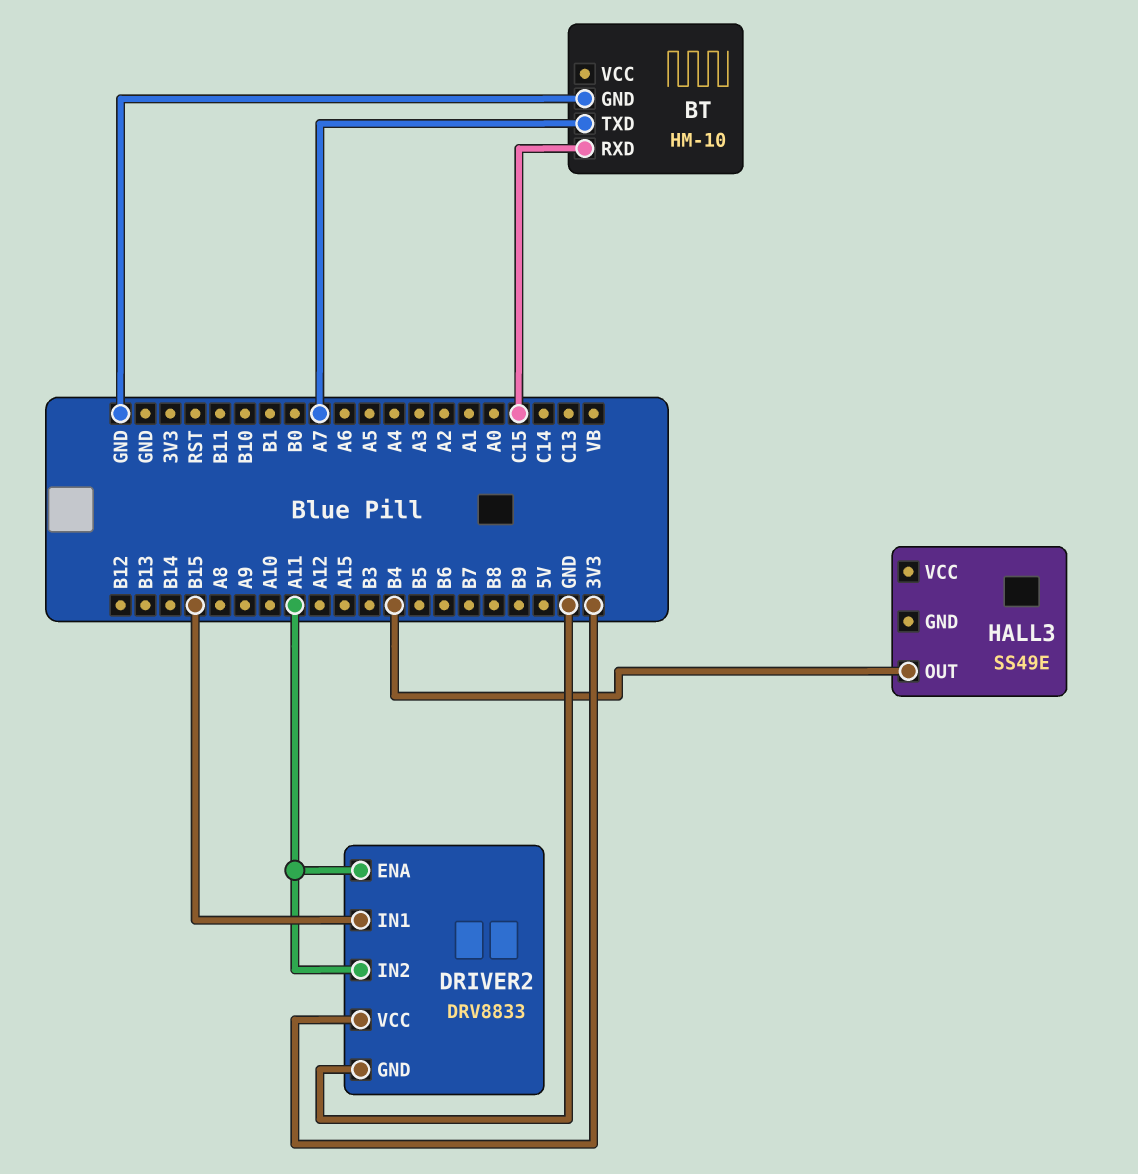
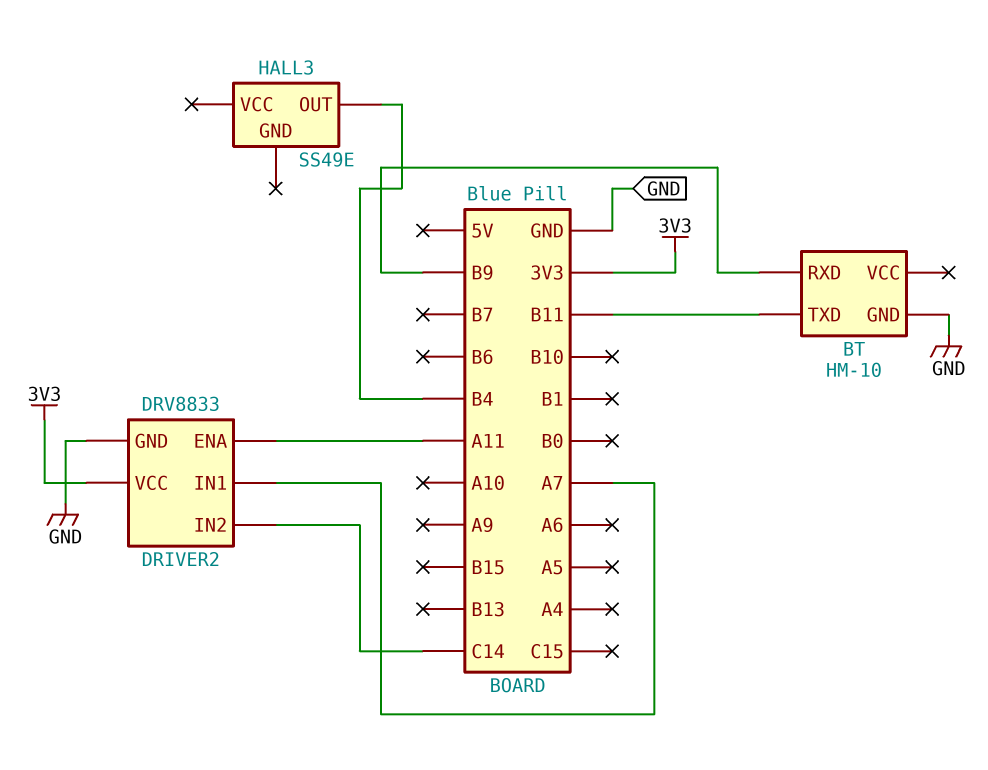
BT pin RXD: C15 -> B9
BT pin TXD: A7 -> B11
DRIVER2 pin IN1: B15 -> A7
DRIVER2 pin IN2: A11 -> C14

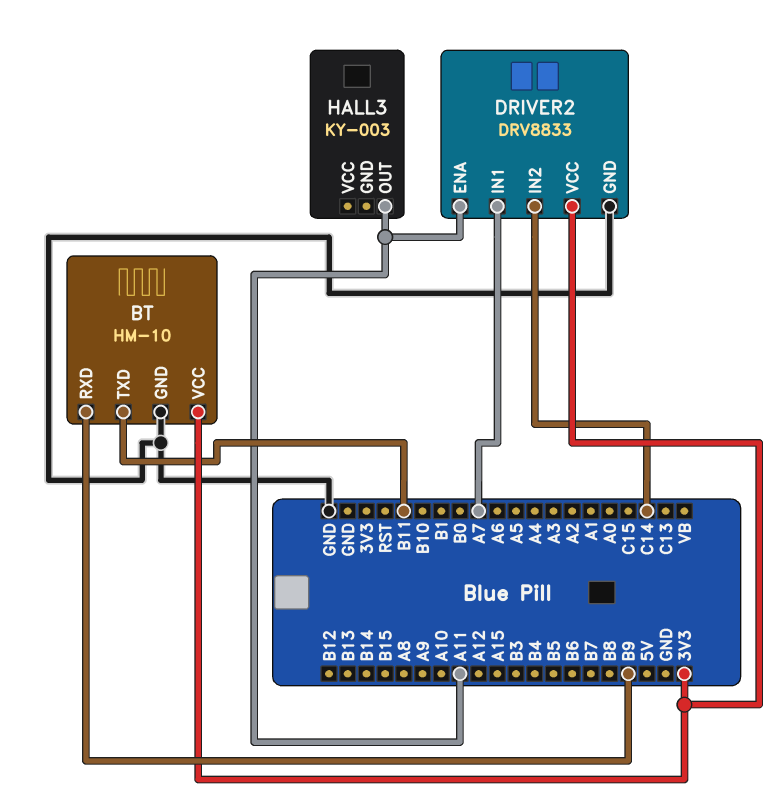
BT pin VCC: none -> 3V3
HALL3: SS49E -> KY-003
HALL3 pin OUT: B4 -> A11

